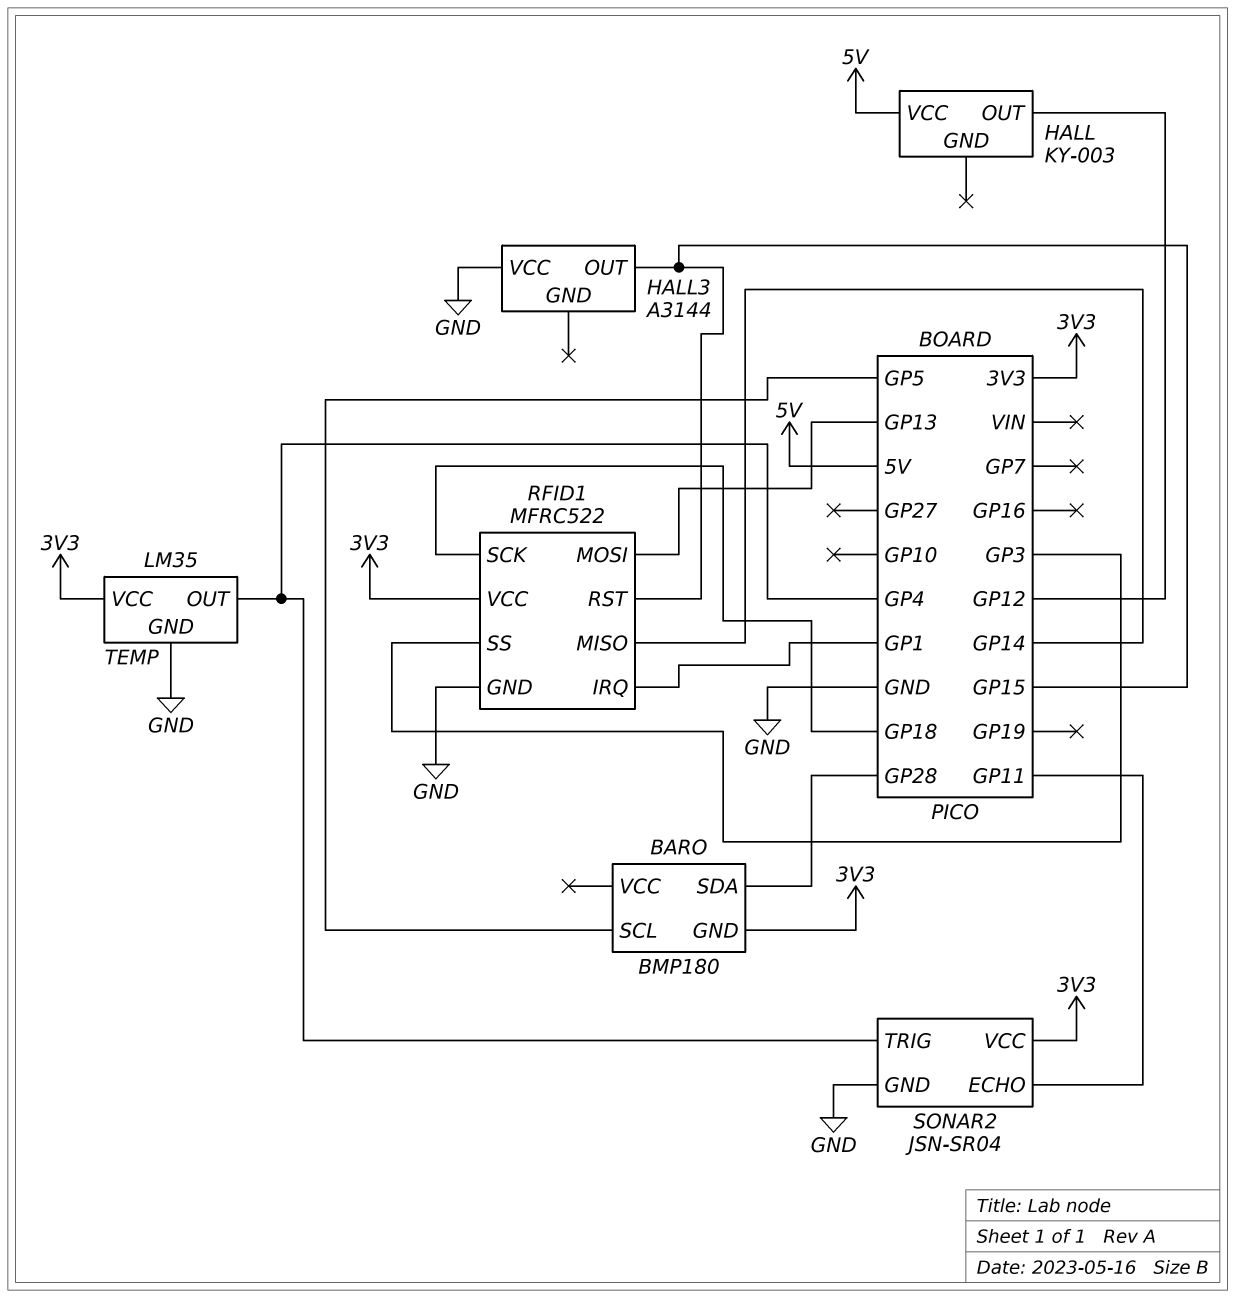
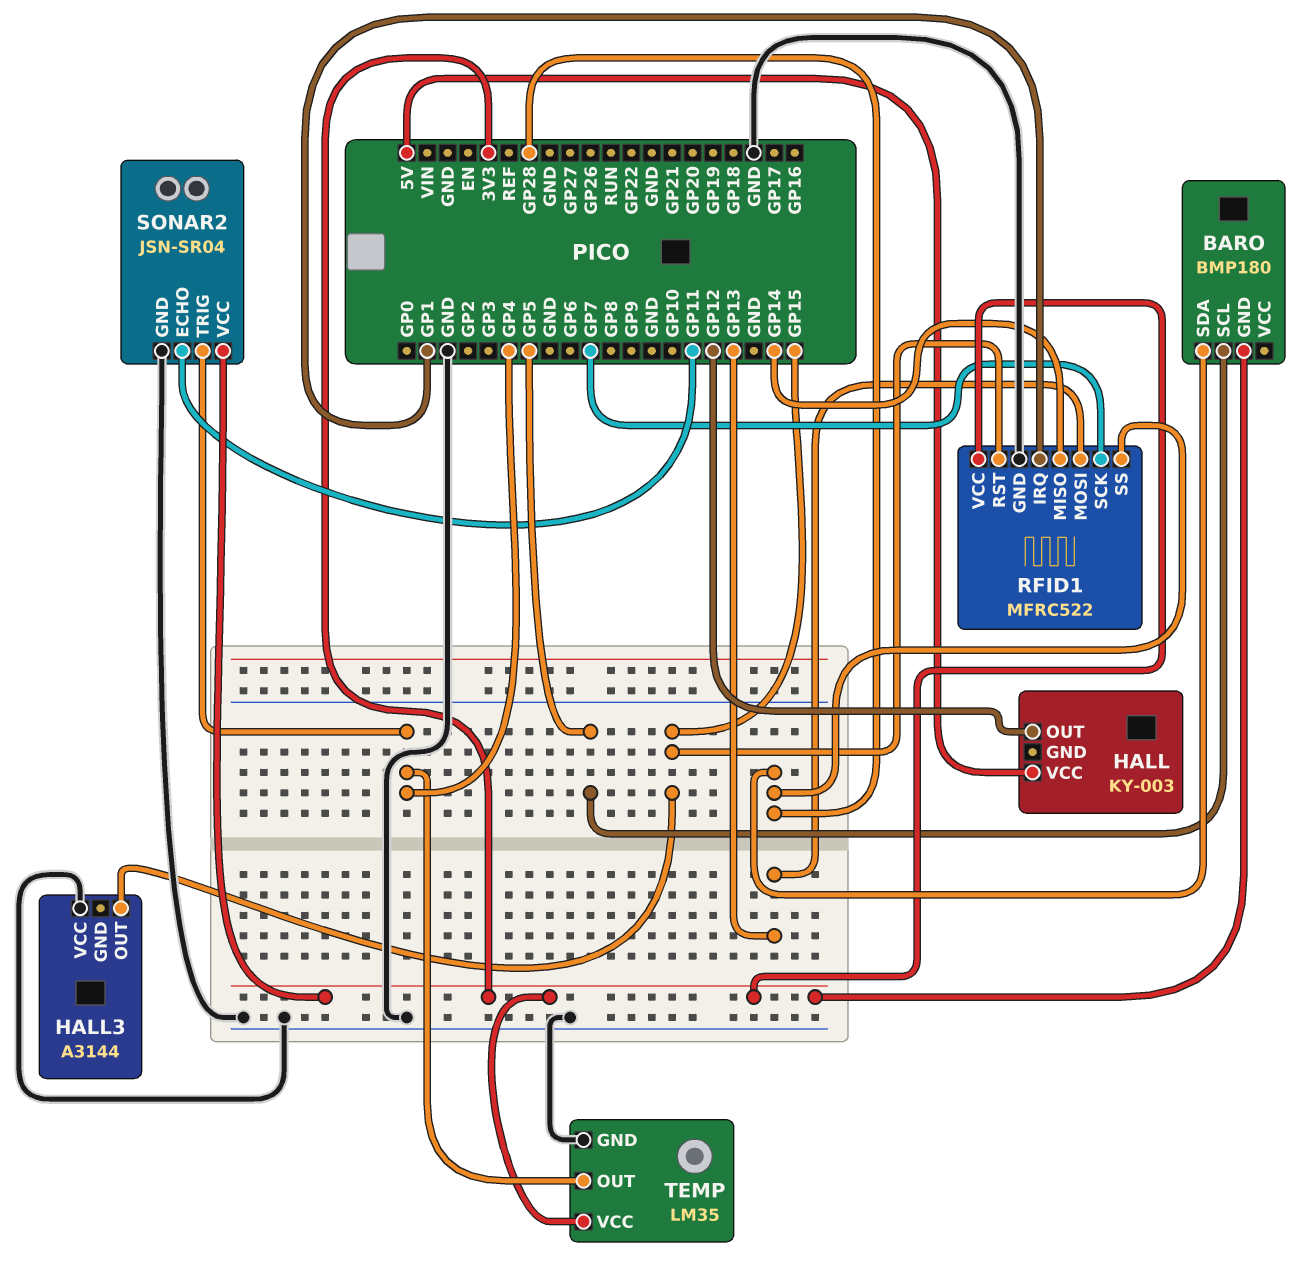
RFID1 pin SCK: GP18 -> GP7
RFID1 pin SS: GP3 -> GP28

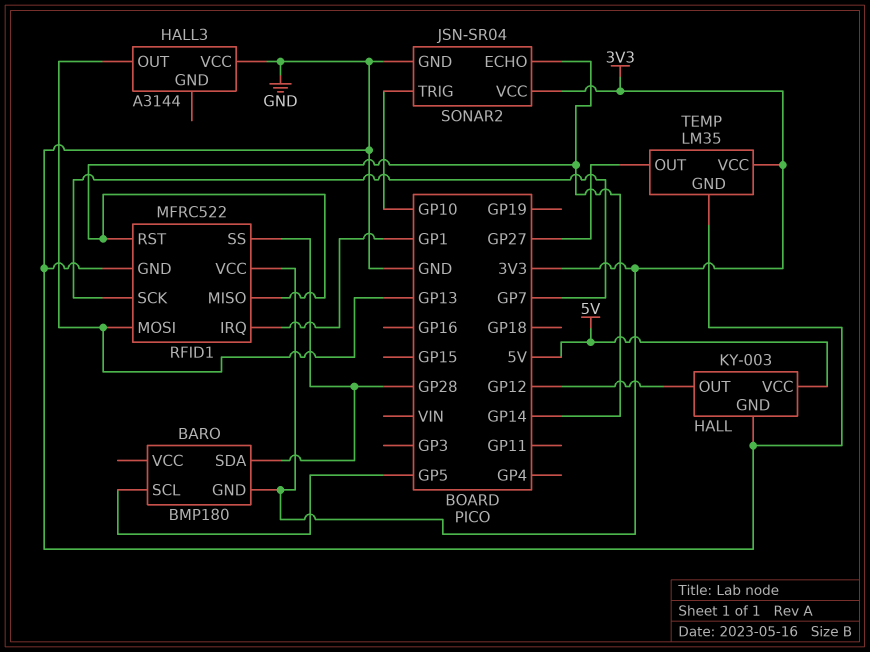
HALL pin GND: none -> GND
HALL3 pin OUT: GP15 -> GP13
RFID1 pin RST: GP15 -> GP14
SONAR2 pin ECHO: GP11 -> GP14
SONAR2 pin TRIG: GP4 -> GP10
TEMP pin OUT: GP4 -> GP27

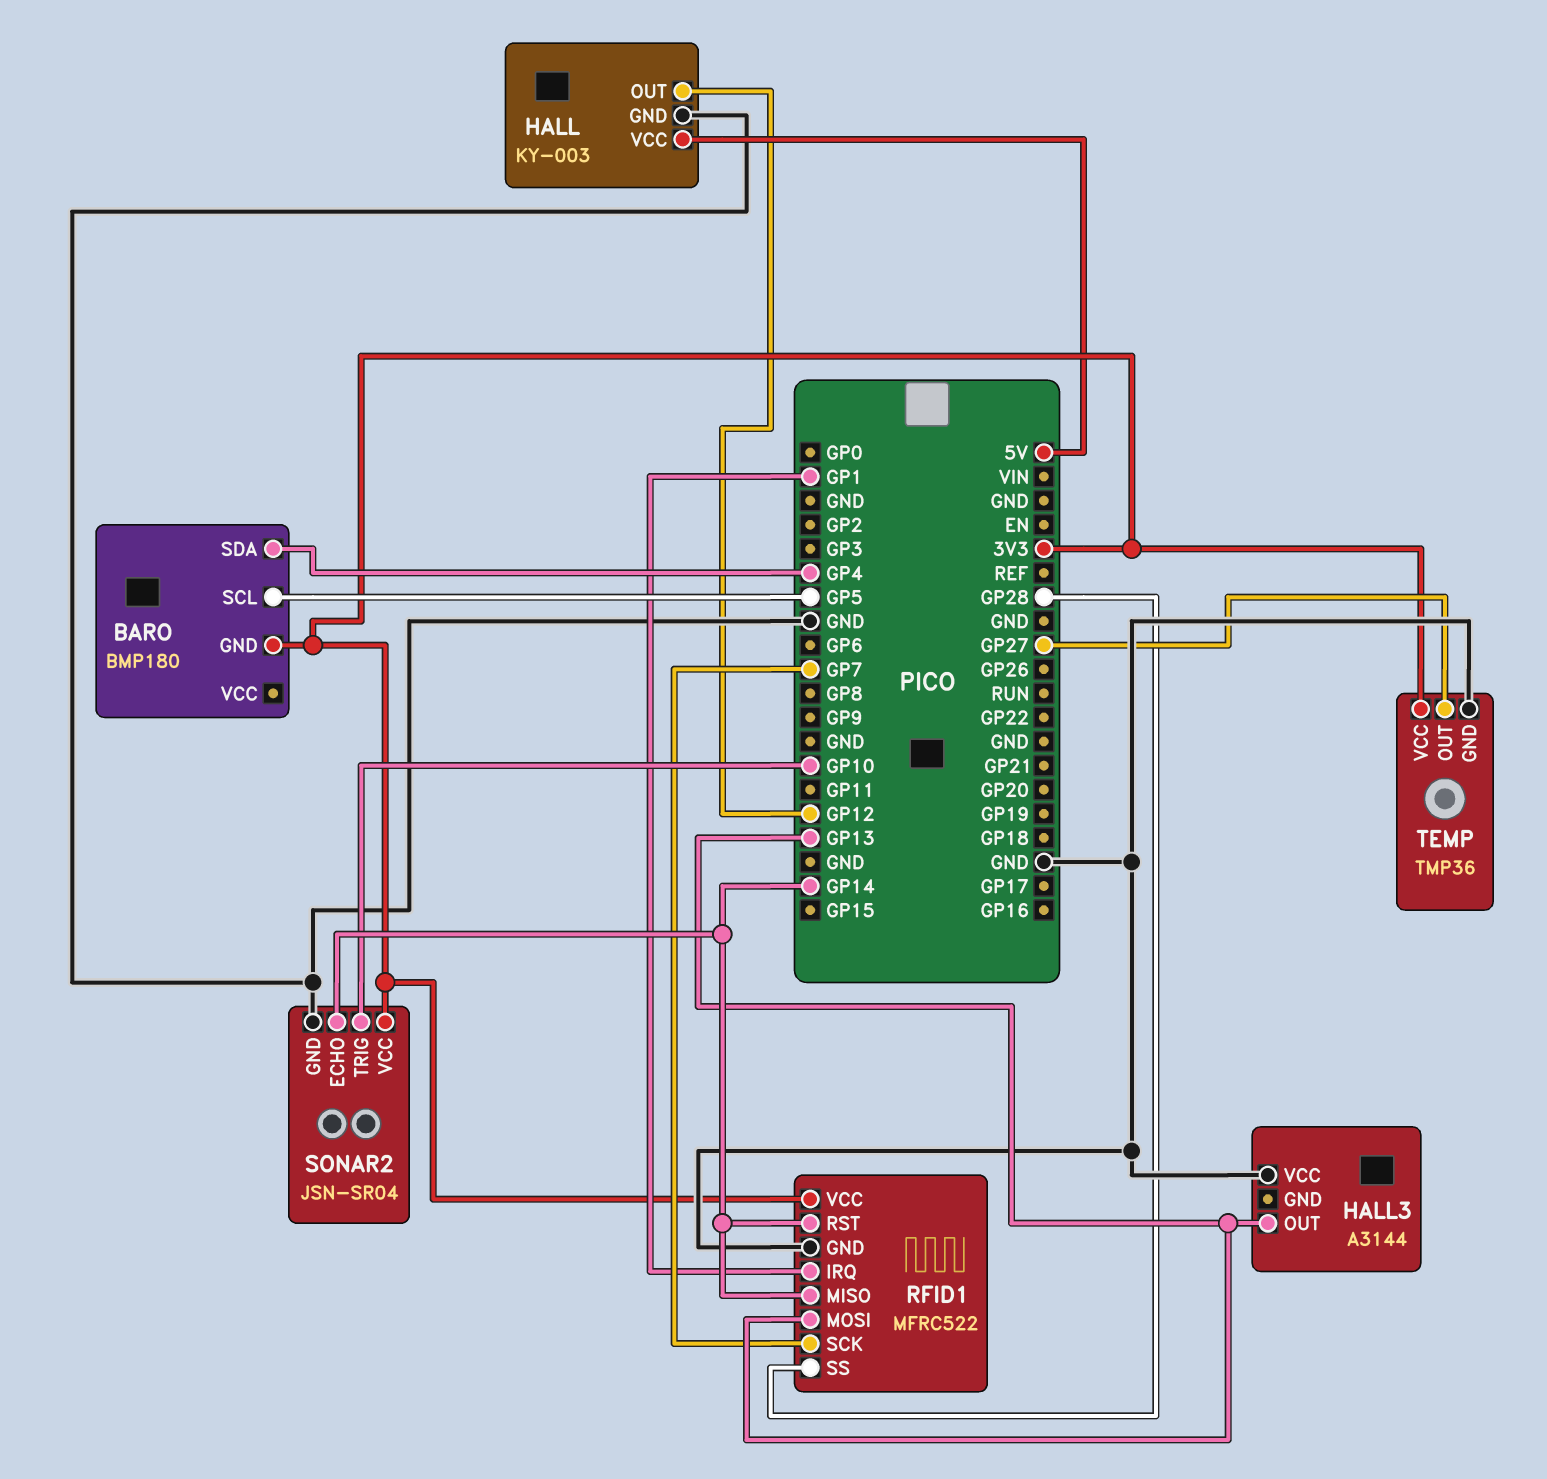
BARO pin SDA: GP28 -> GP4
TEMP: LM35 -> TMP36

